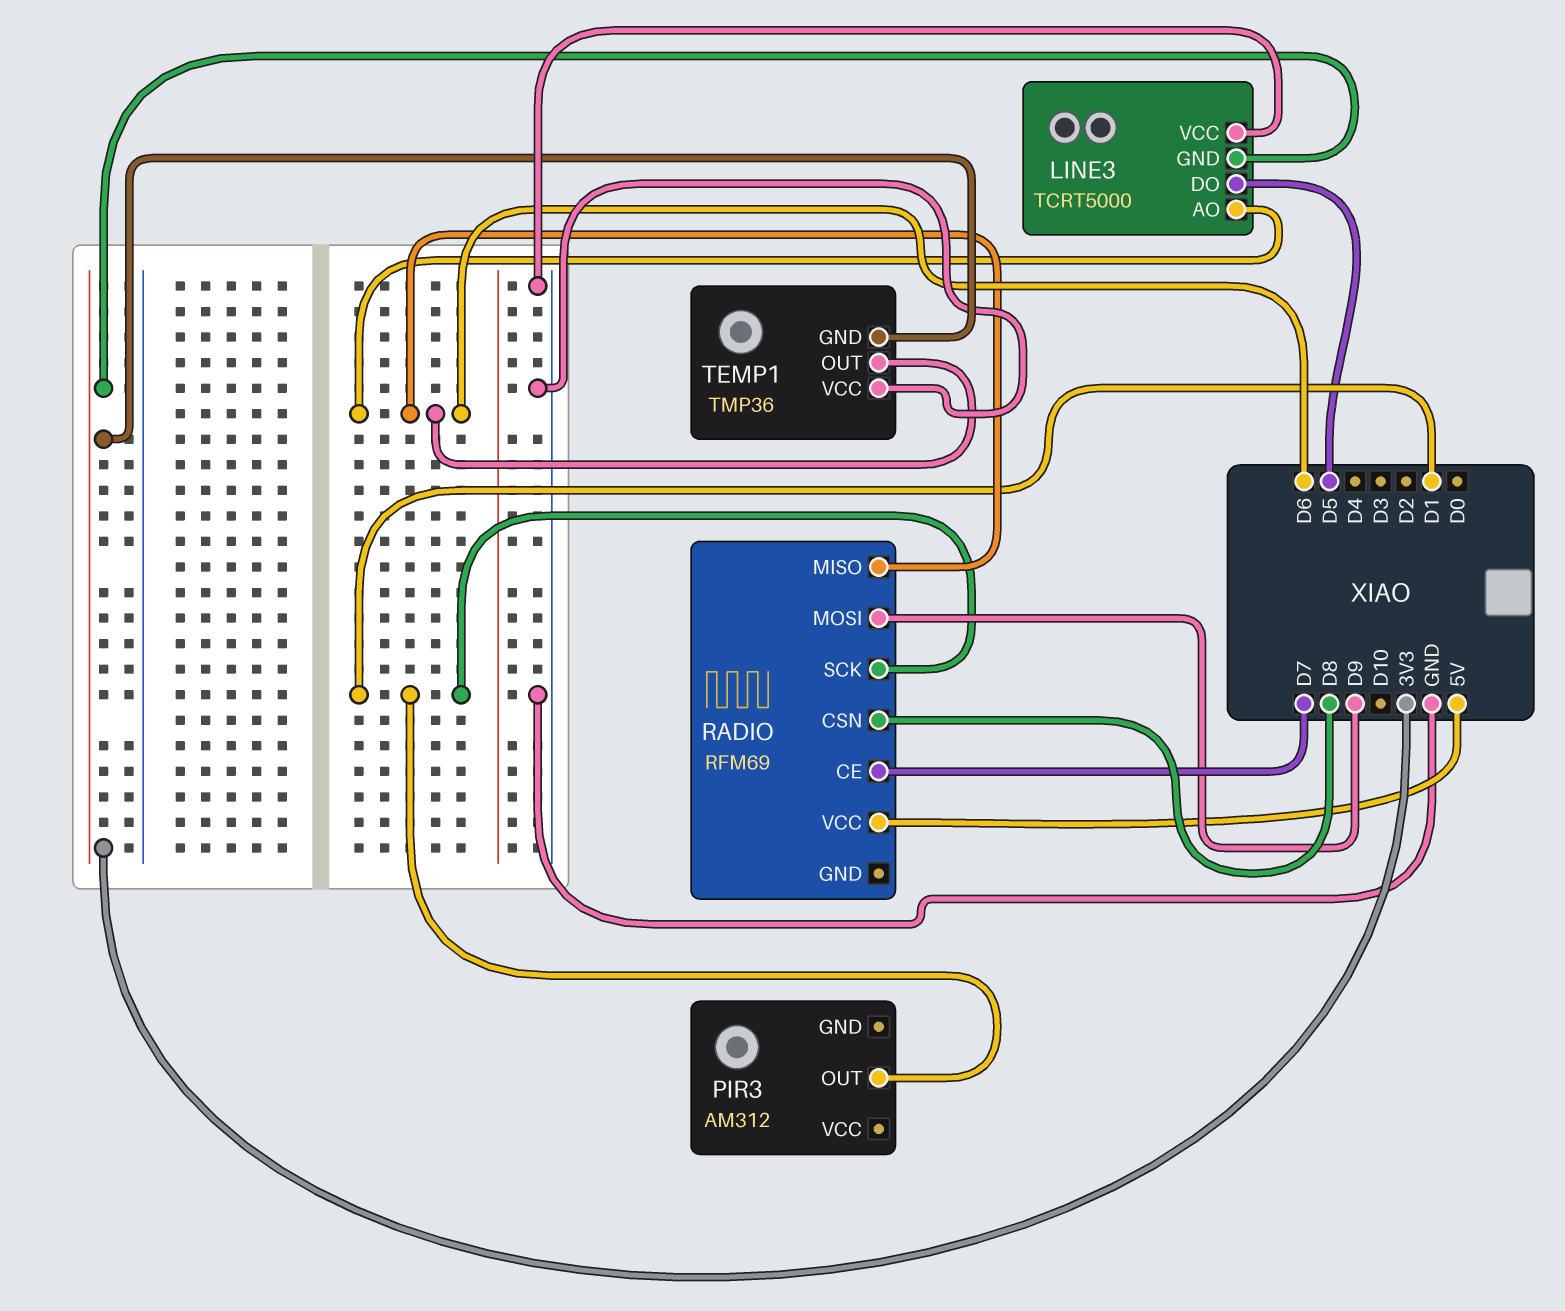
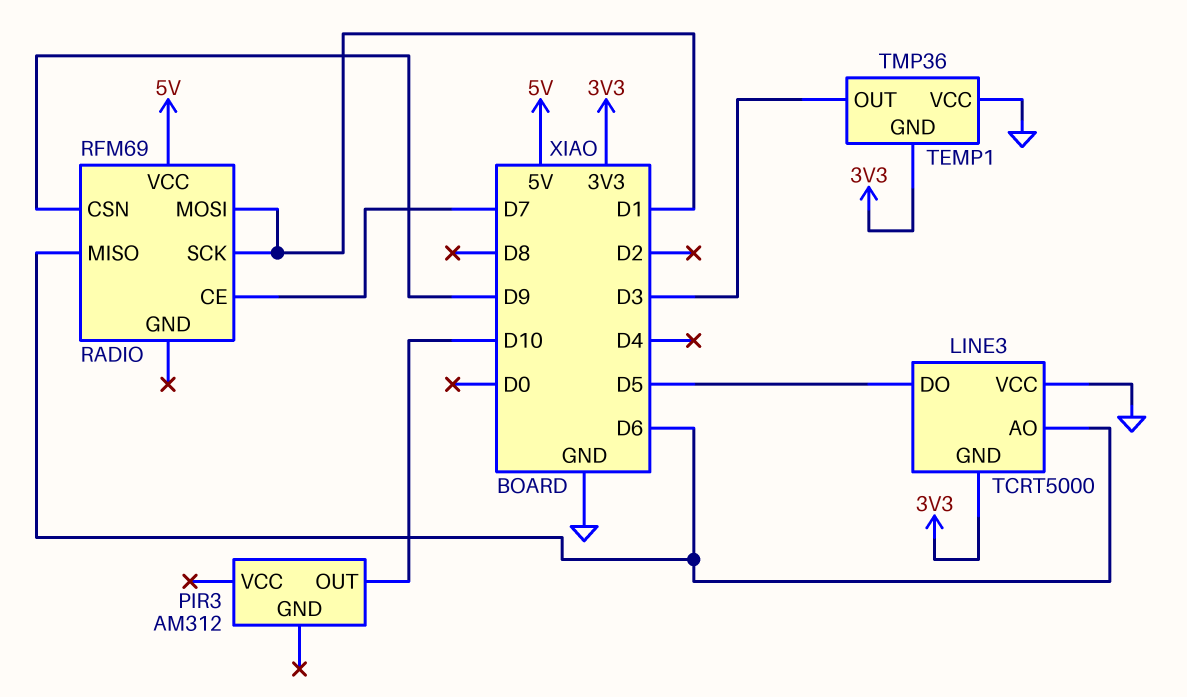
PIR3 pin OUT: D1 -> D10
RADIO pin CSN: D8 -> D9
RADIO pin MOSI: D9 -> D1
TEMP1 pin OUT: D6 -> D3

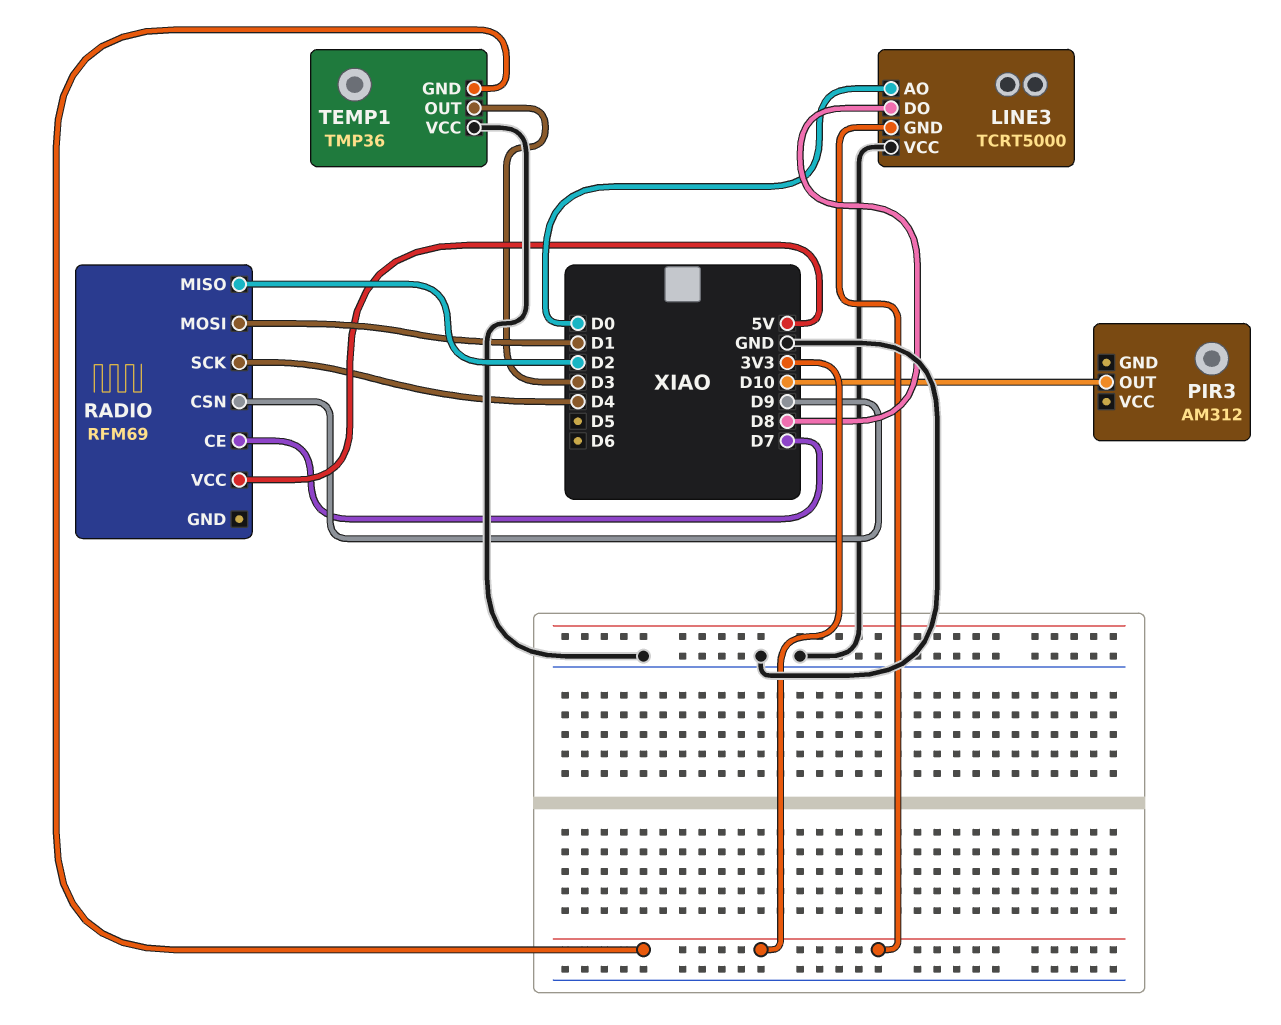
LINE3 pin AO: D6 -> D0
LINE3 pin DO: D5 -> D8
RADIO pin MISO: D6 -> D2
RADIO pin SCK: D1 -> D4

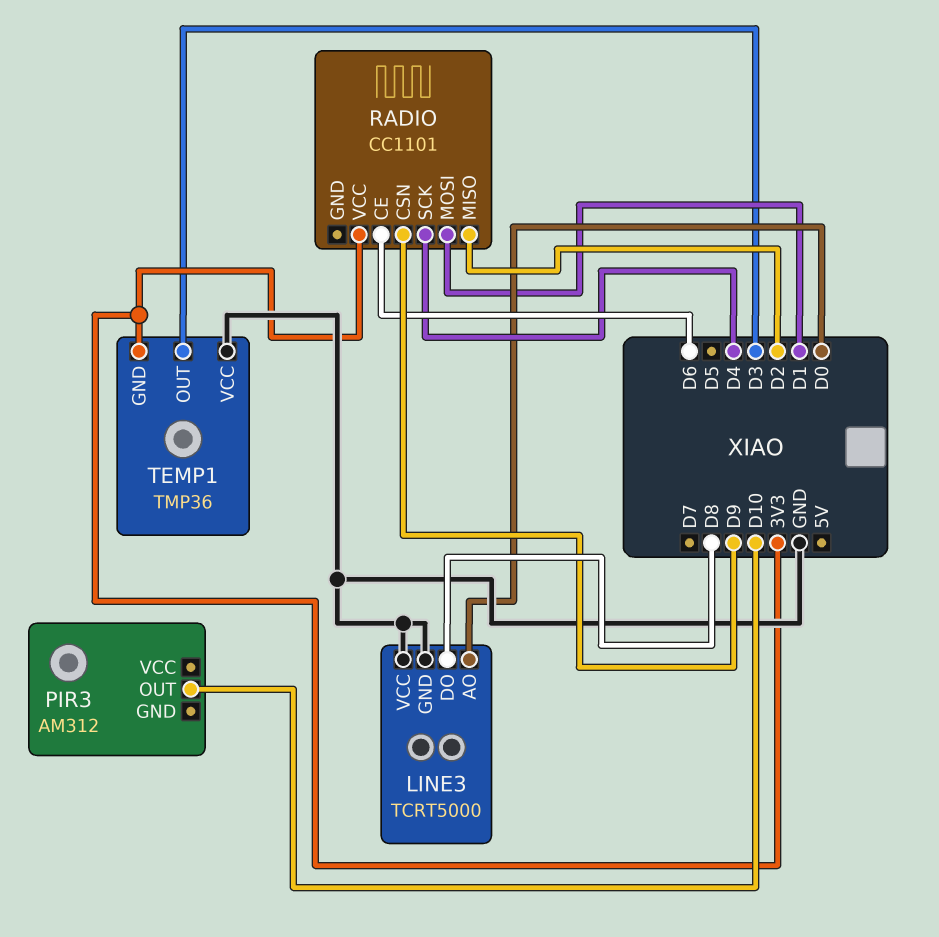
LINE3 pin GND: 3V3 -> GND
RADIO: RFM69 -> CC1101
RADIO pin CE: D7 -> D6
RADIO pin VCC: 5V -> 3V3

